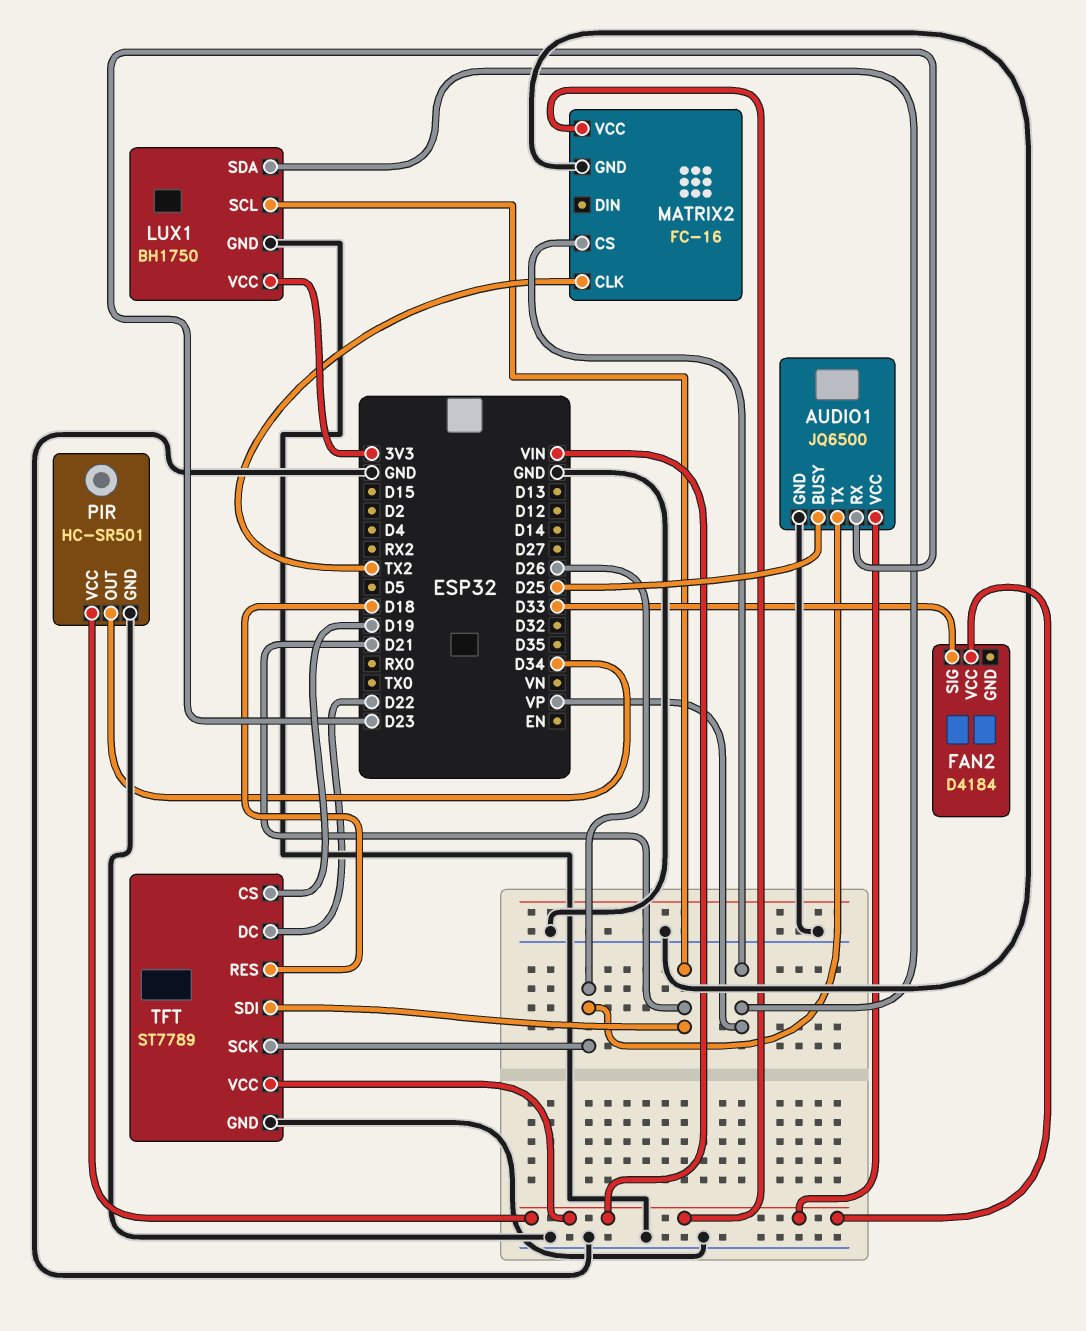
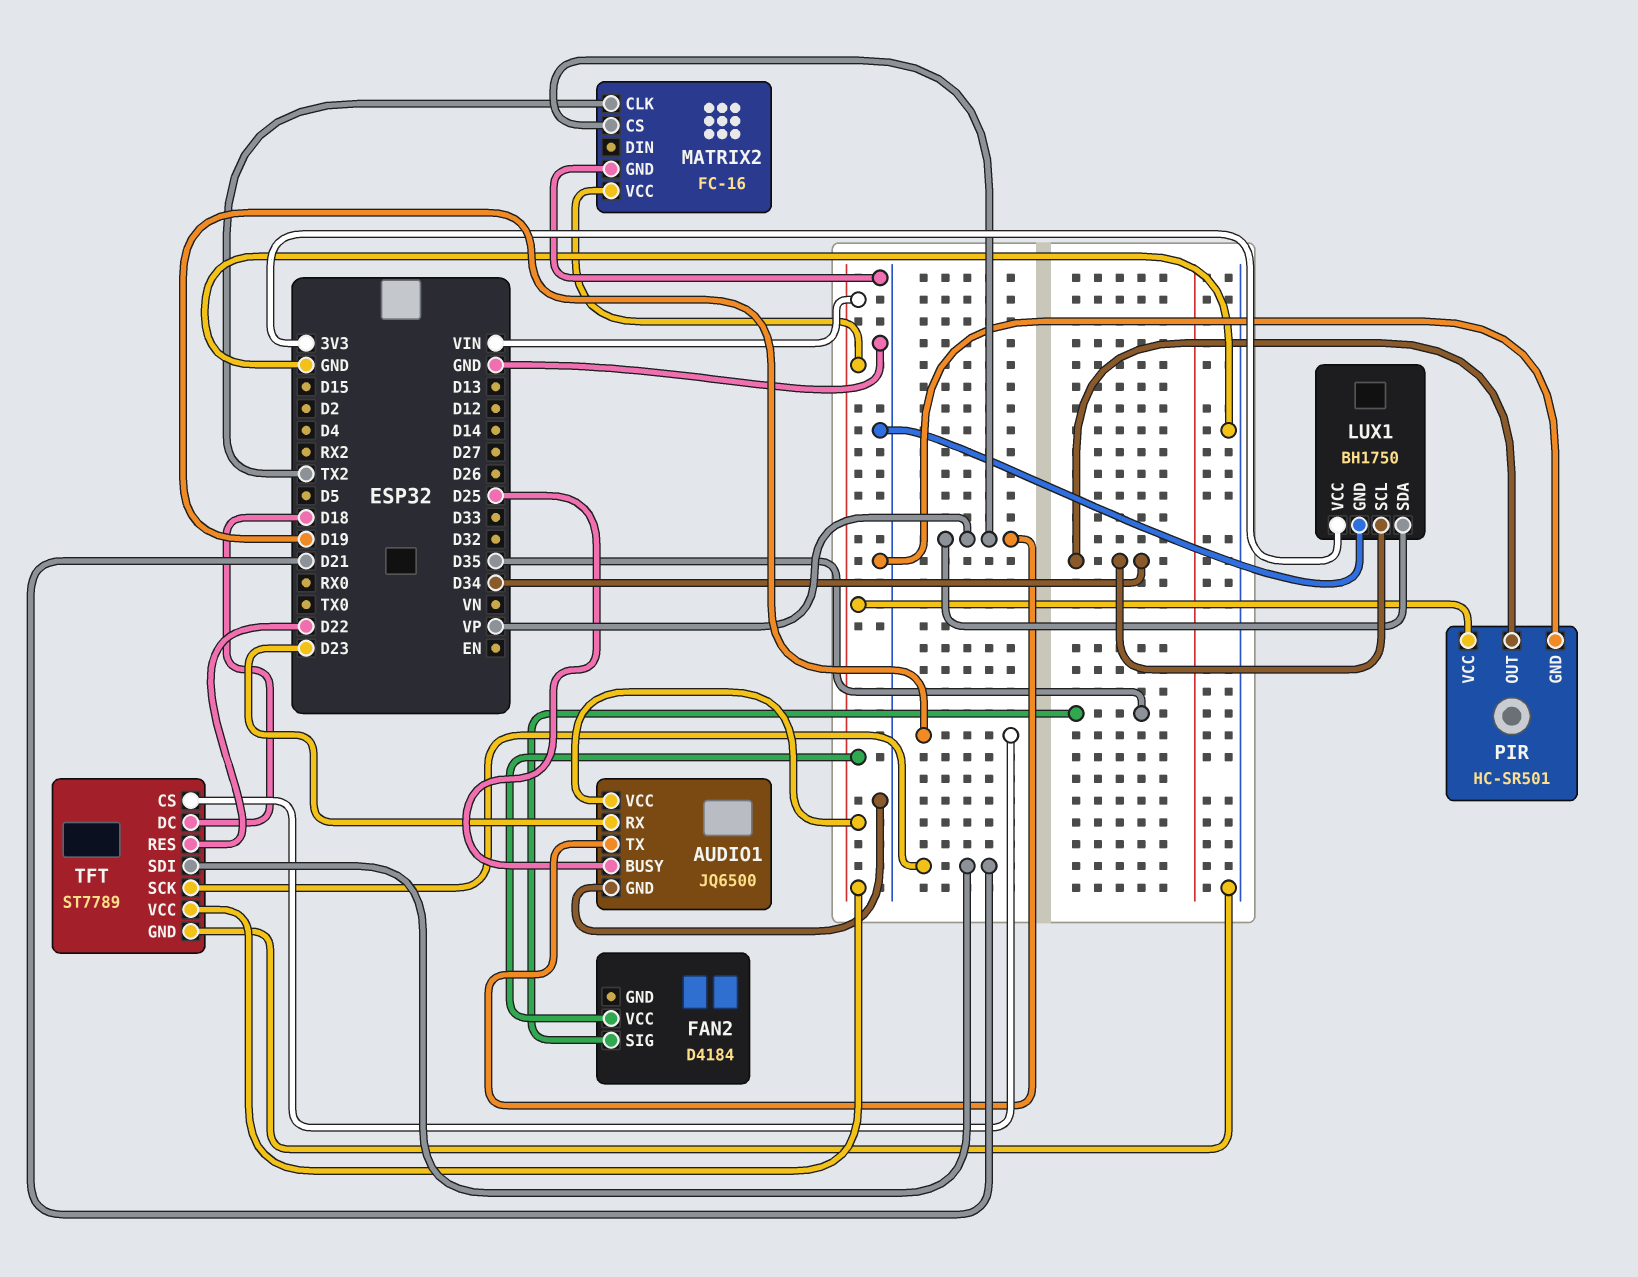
AUDIO1 pin TX: D26 -> VP
FAN2 pin SIG: D33 -> D35
LUX1 pin SCL: D21 -> D34
TFT pin DC: D22 -> D18
TFT pin RES: D18 -> D22
TFT pin SCK: D26 -> D21

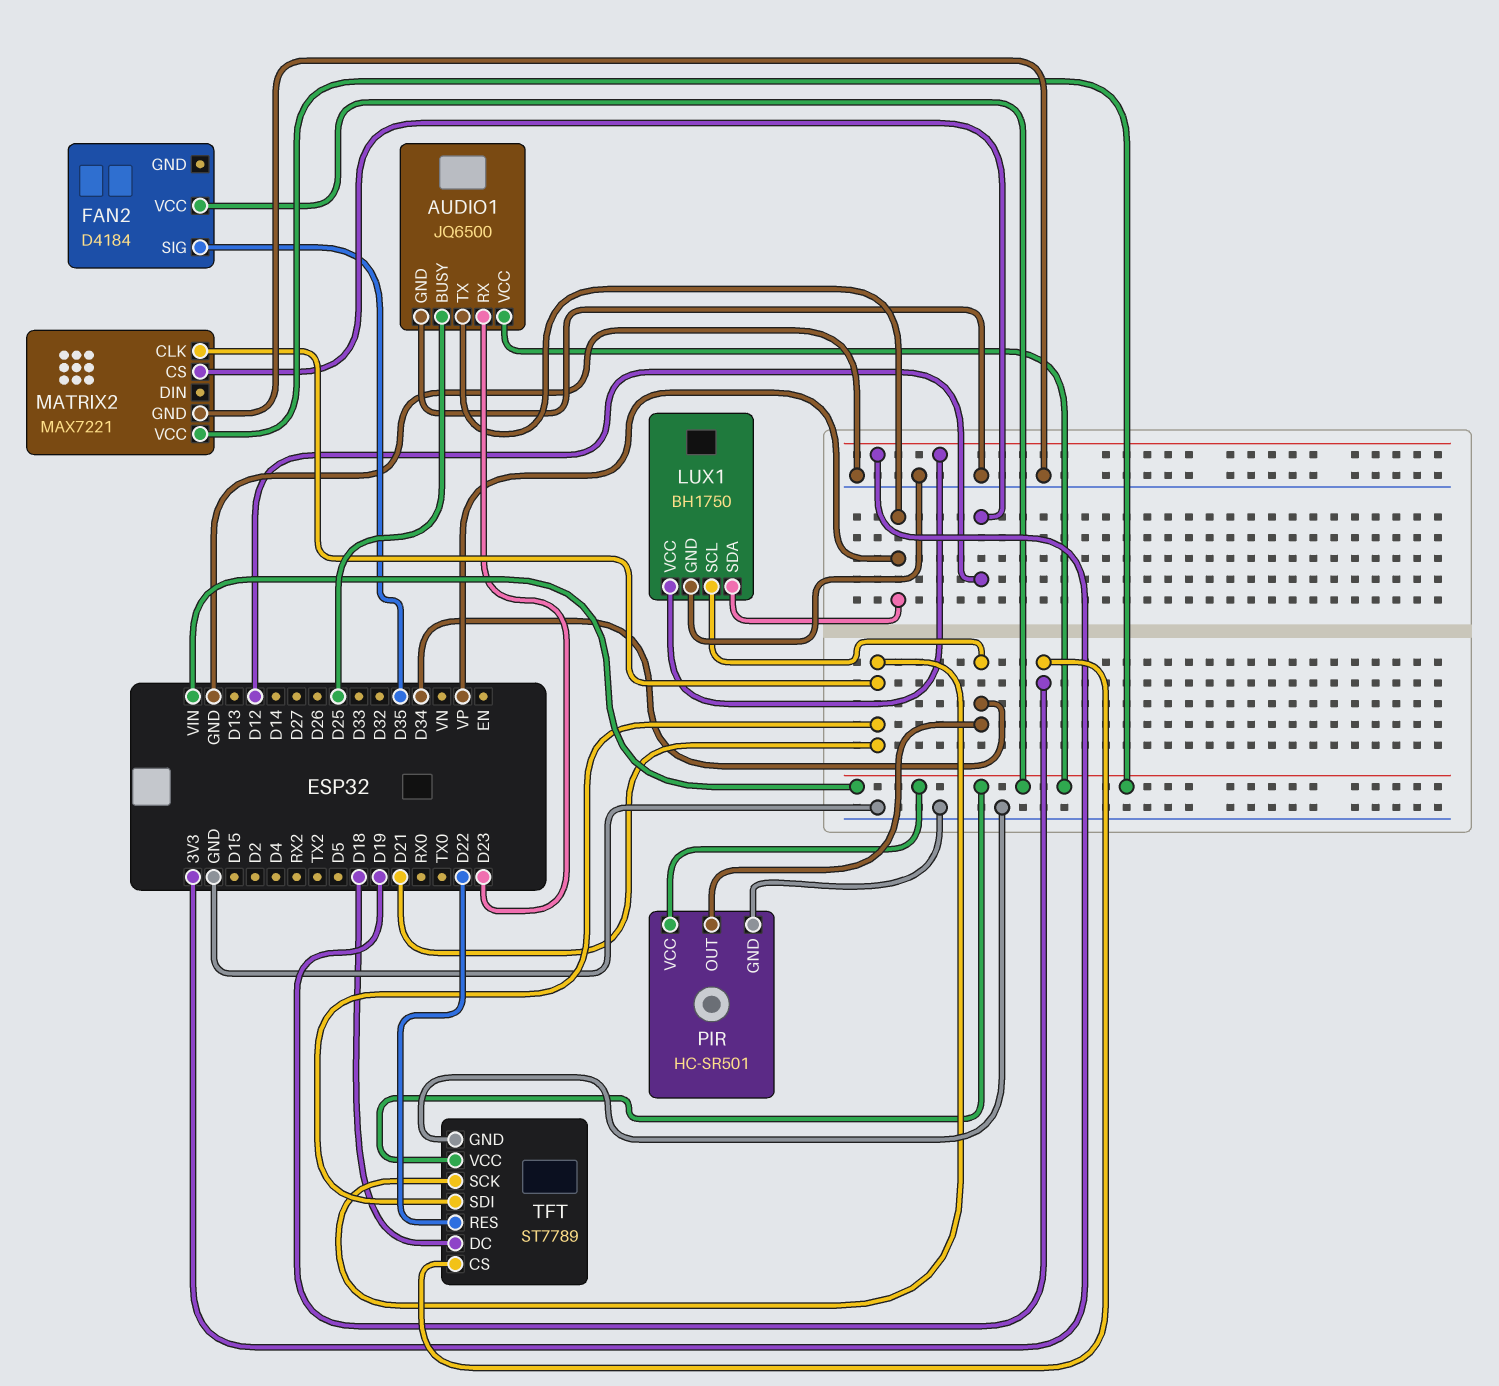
MATRIX2: FC-16 -> MAX7221
MATRIX2 pin CLK: TX2 -> D21
MATRIX2 pin CS: VP -> D12

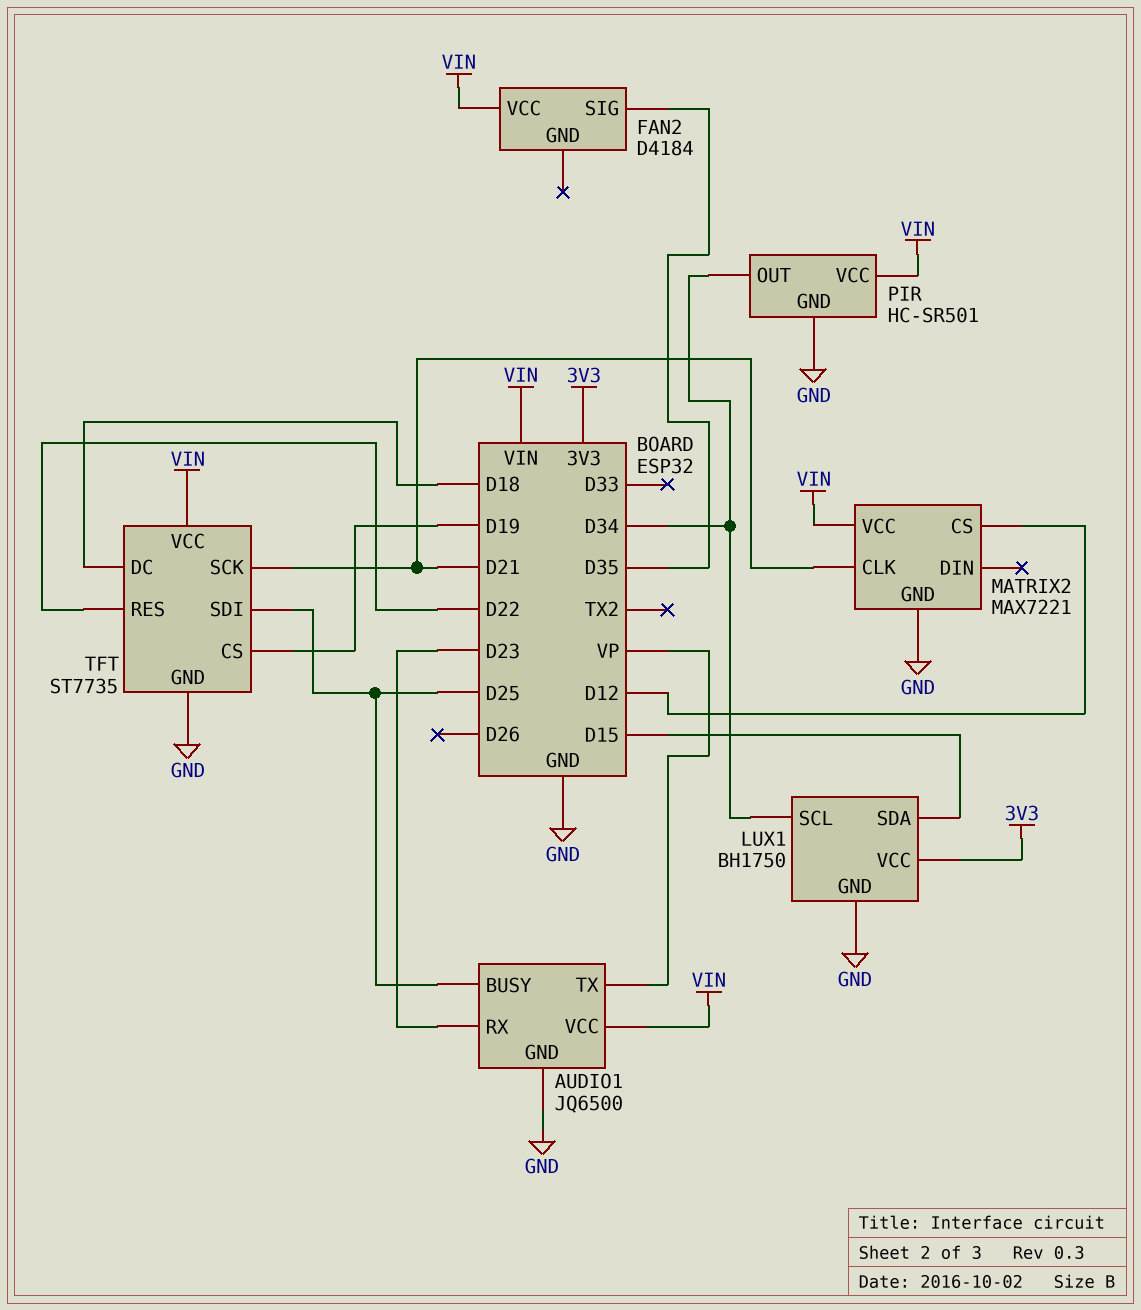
LUX1 pin SDA: VP -> D15
TFT: ST7789 -> ST7735
TFT pin SDI: D21 -> D25

